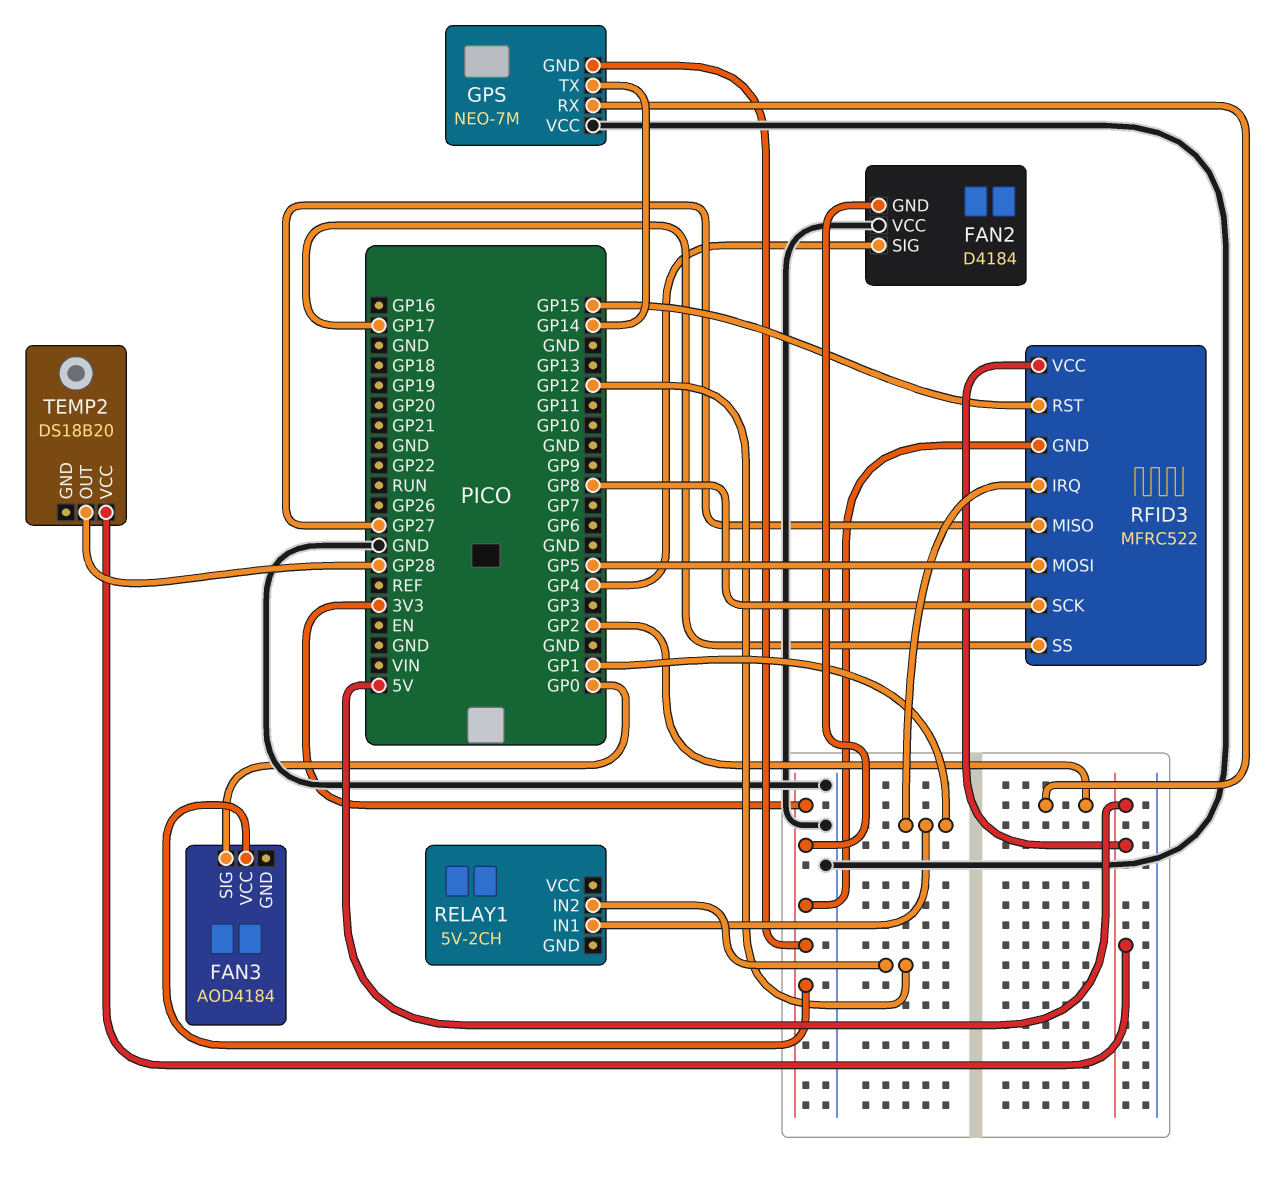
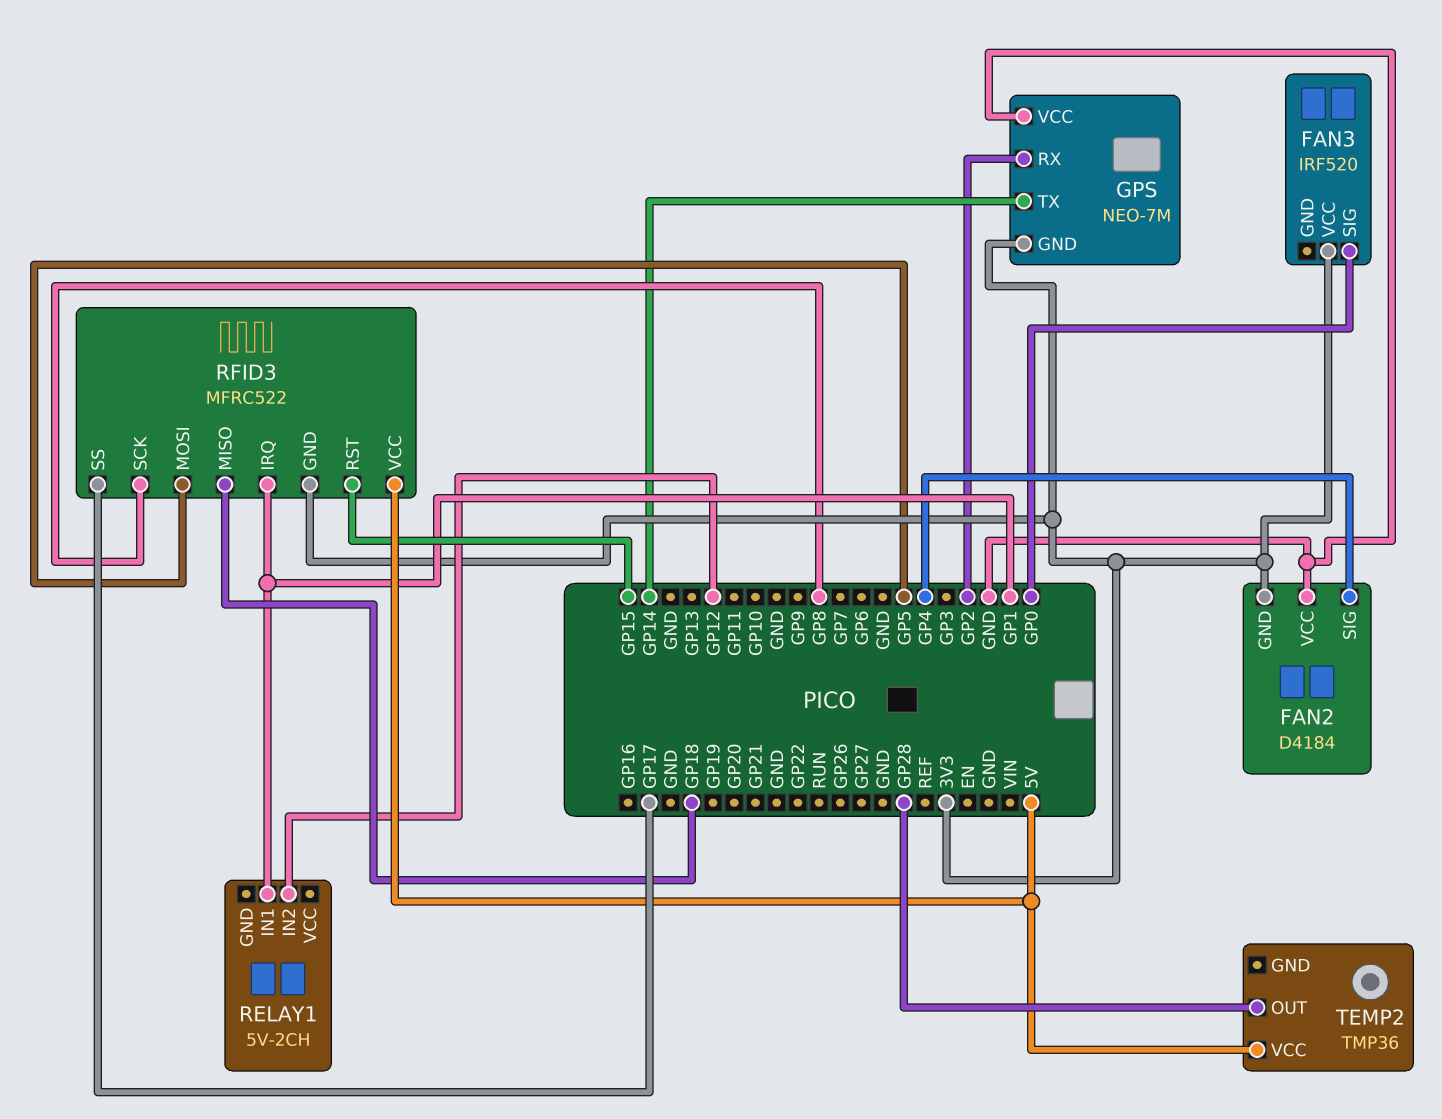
FAN3: AOD4184 -> IRF520
RFID3 pin MISO: GP27 -> GP18
TEMP2: DS18B20 -> TMP36

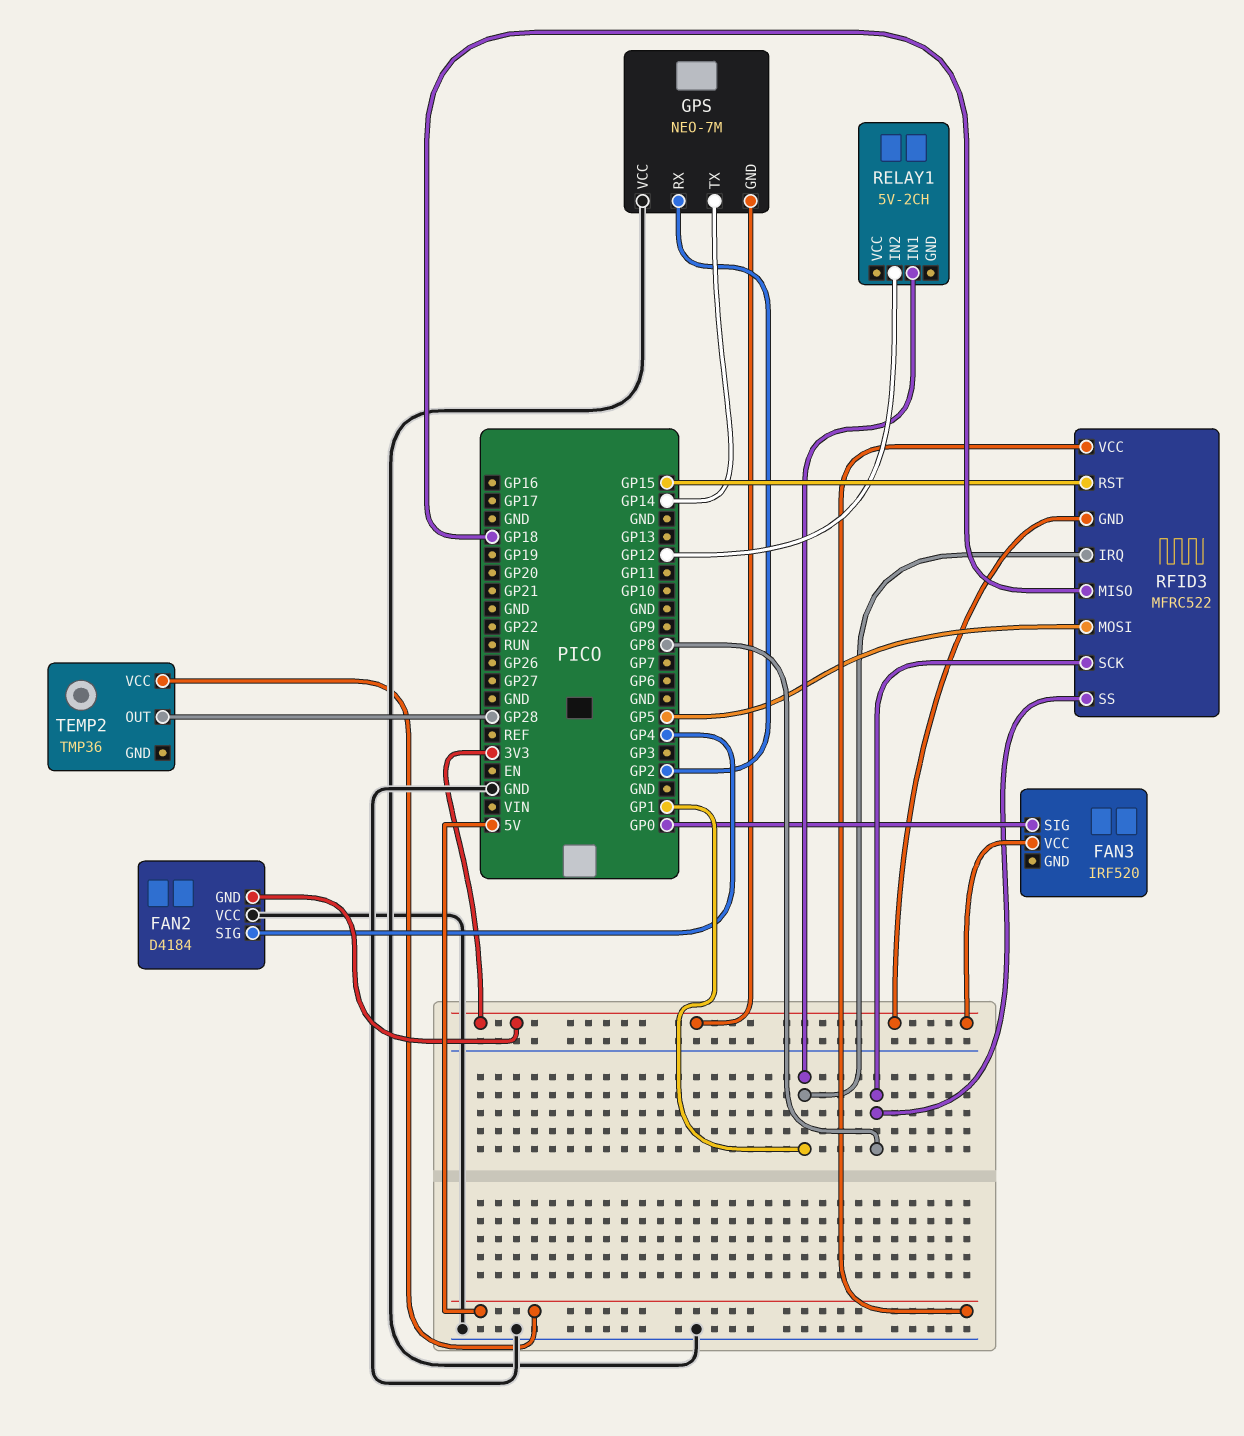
RFID3 pin SS: GP17 -> GP8

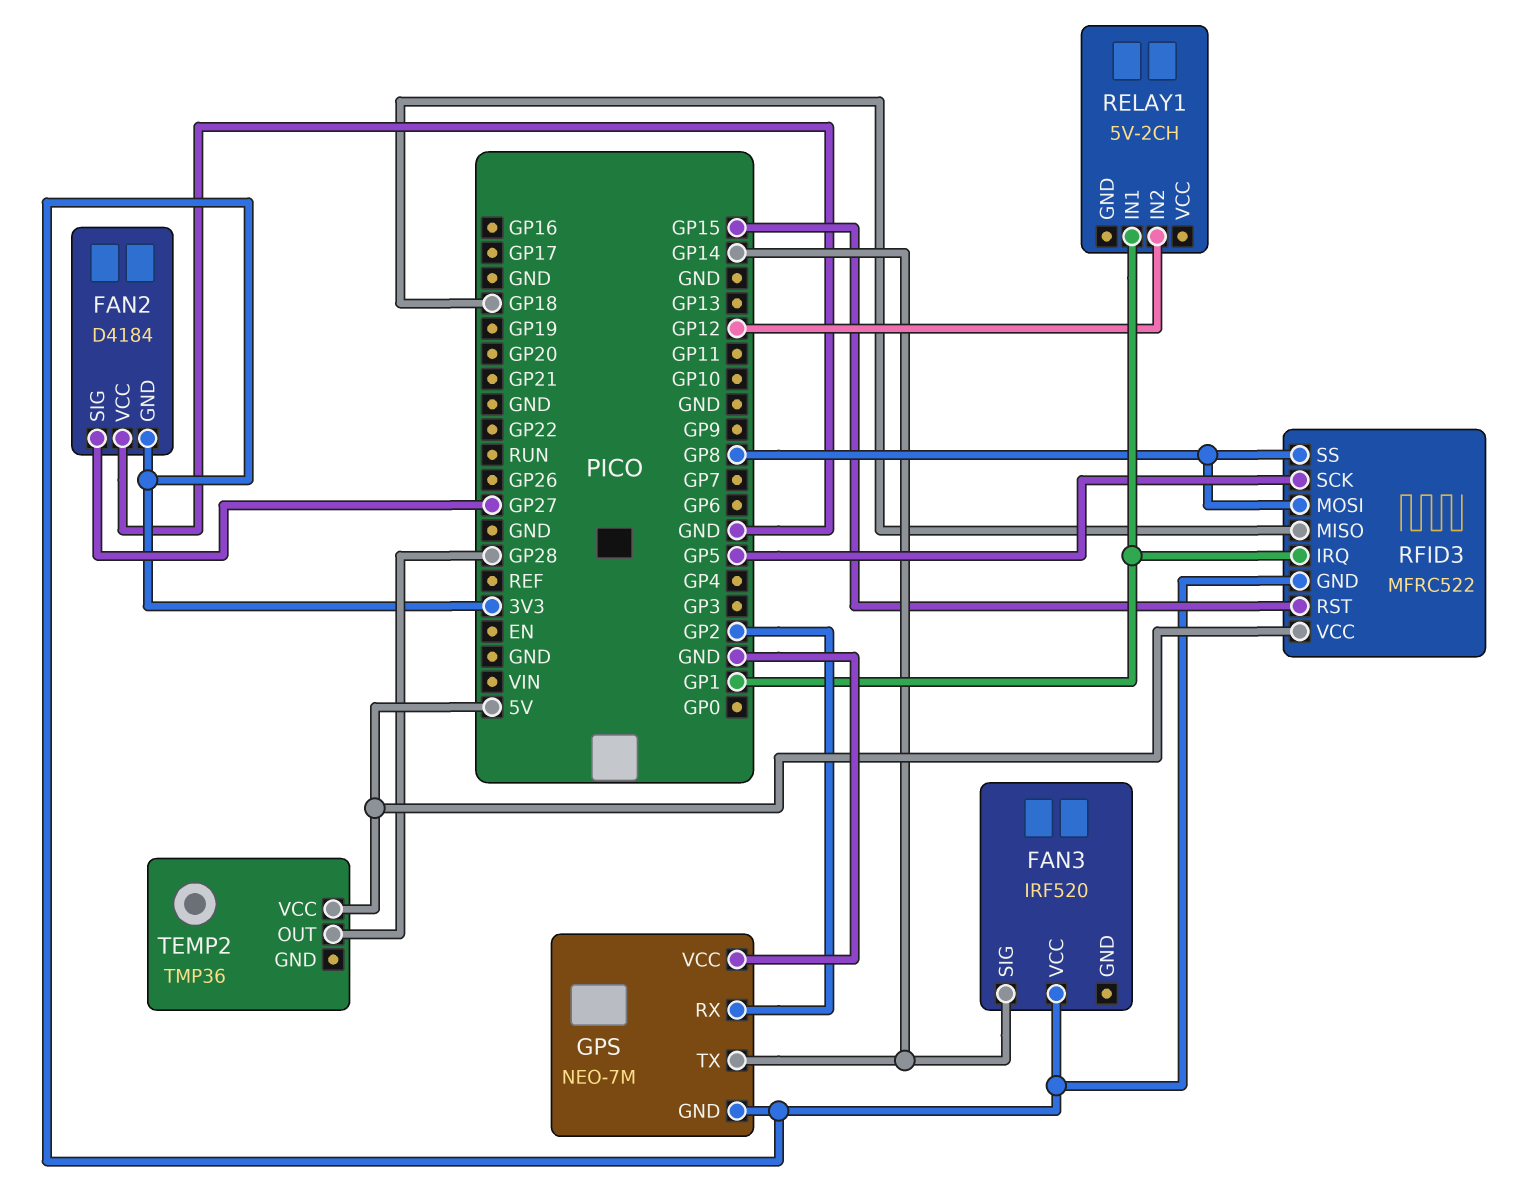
FAN2 pin SIG: GP4 -> GP27
FAN3 pin SIG: GP0 -> GP14
RFID3 pin MOSI: GP5 -> GP8
RFID3 pin SCK: GP8 -> GP5

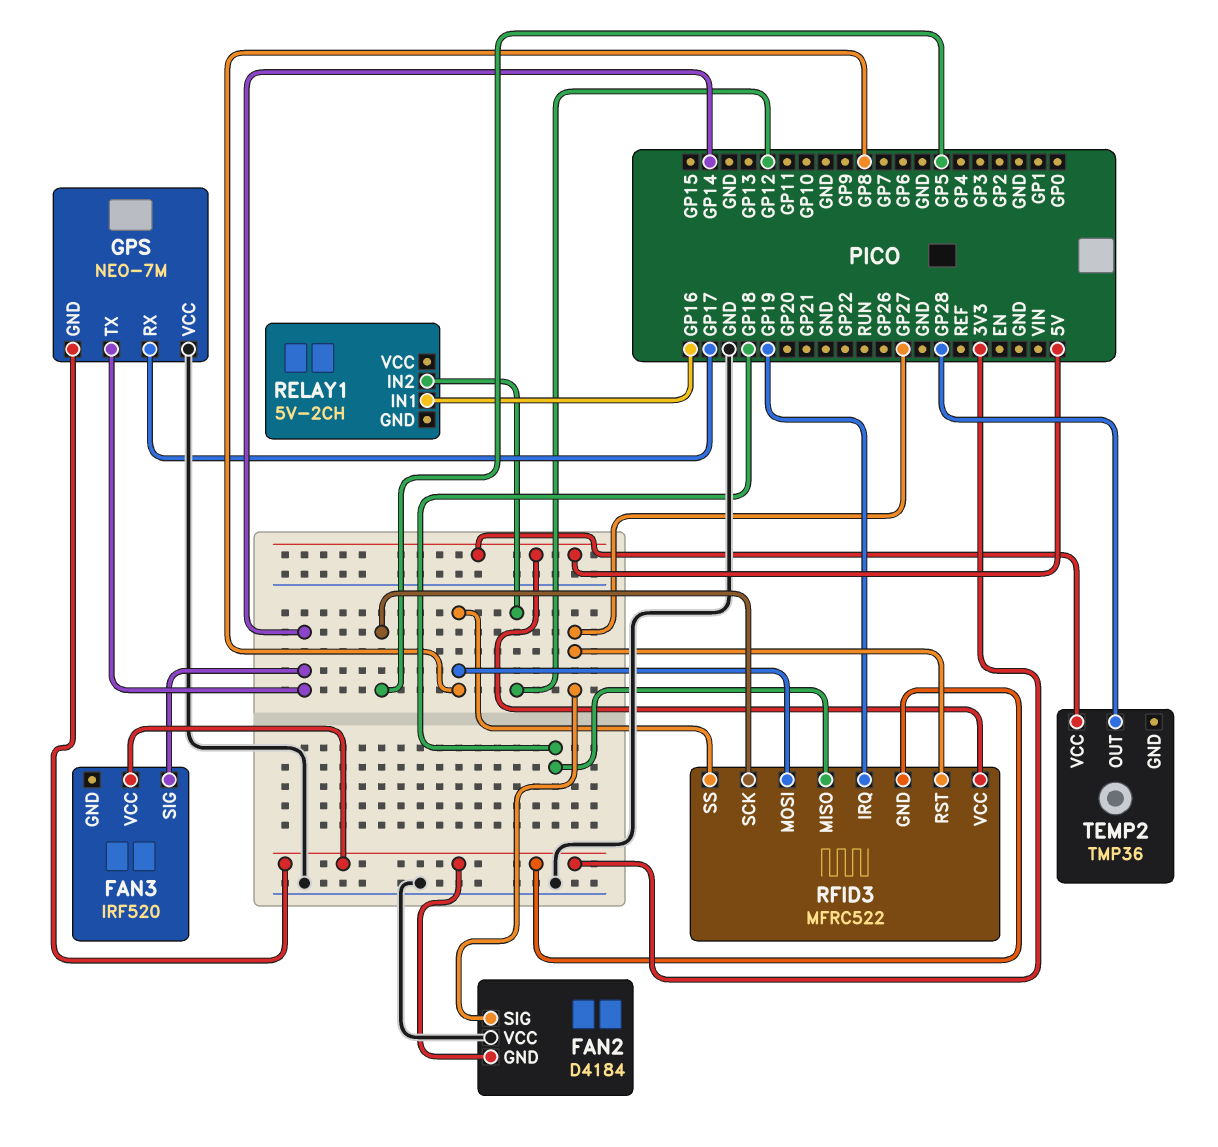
GPS pin RX: GP2 -> GP17
RELAY1 pin IN1: GP1 -> GP16
RFID3 pin IRQ: GP1 -> GP19
RFID3 pin RST: GP15 -> GP27

